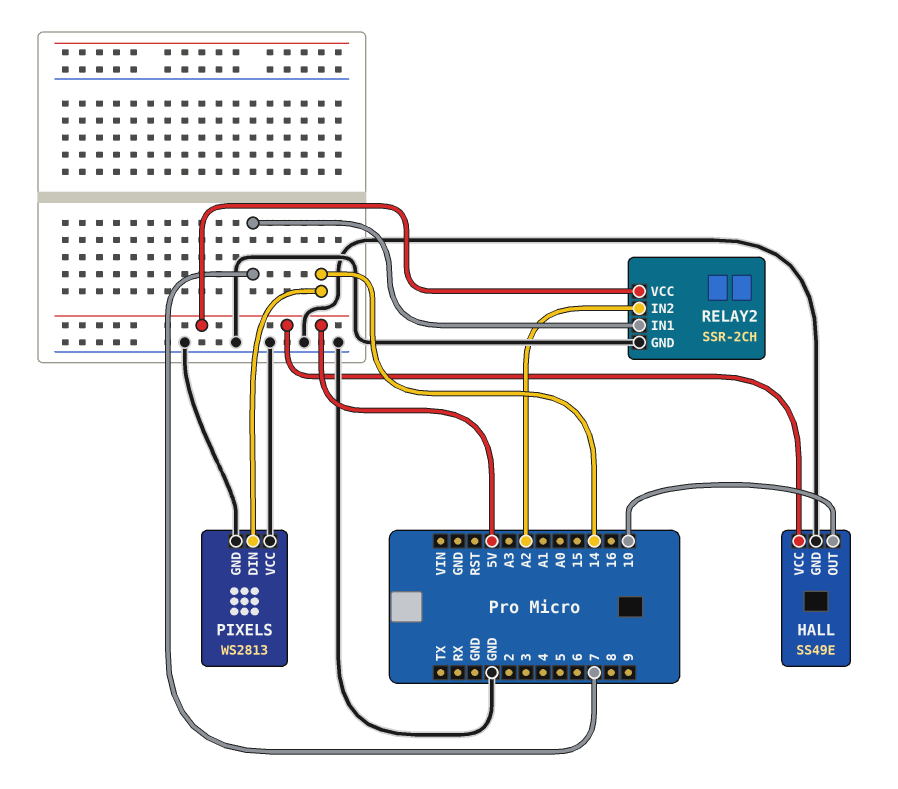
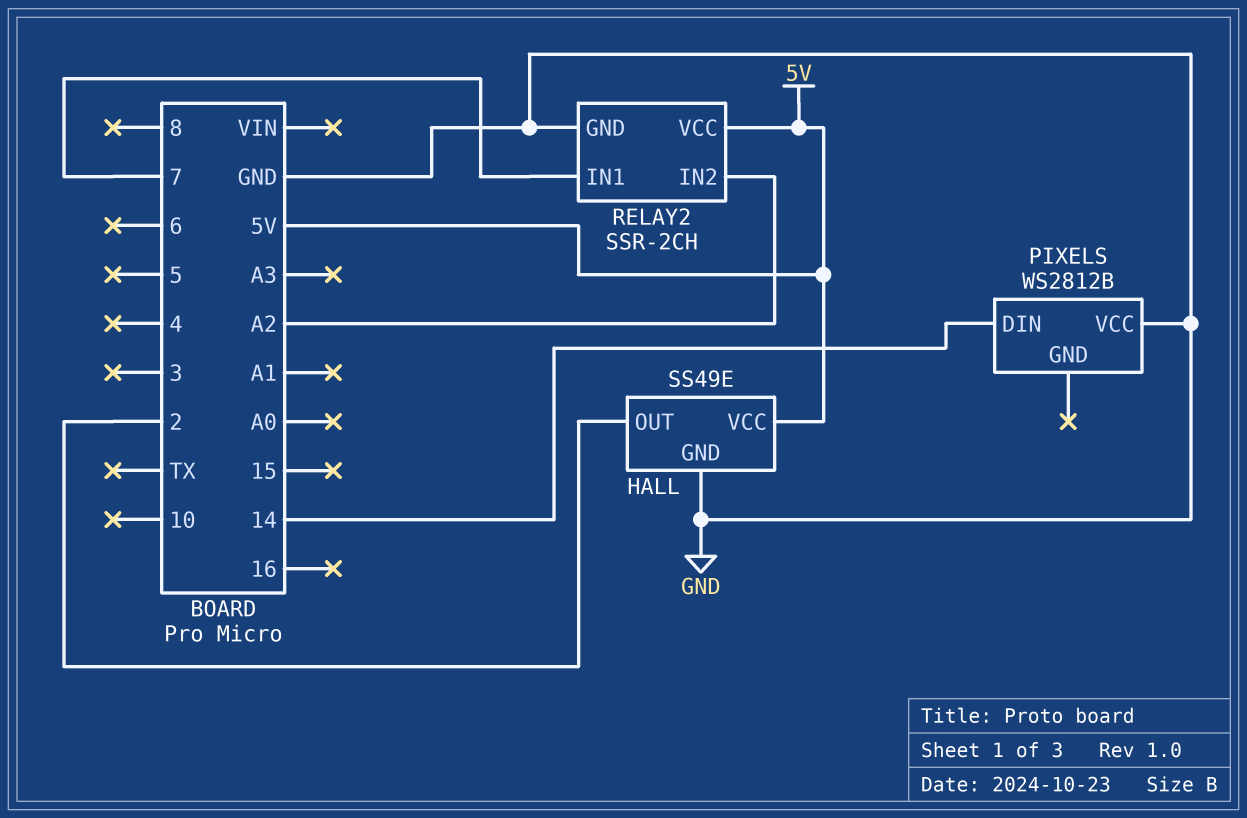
HALL pin OUT: 10 -> 2
PIXELS: WS2813 -> WS2812B
PIXELS pin GND: GND -> none

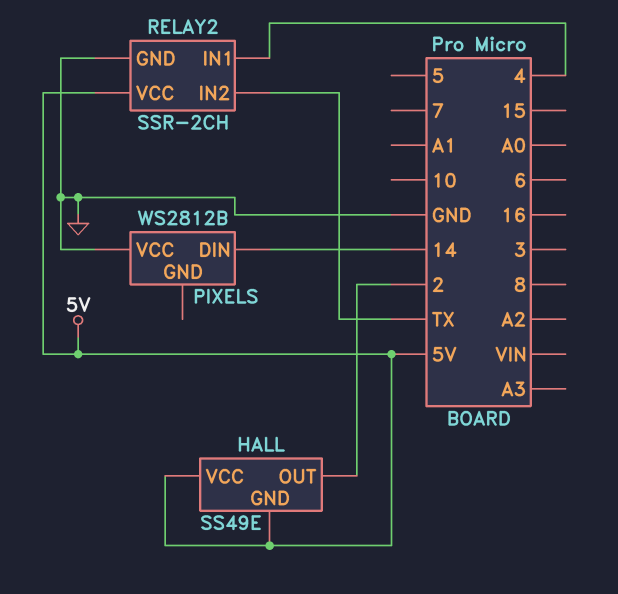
HALL pin GND: GND -> 5V
RELAY2 pin IN1: 7 -> 4
RELAY2 pin IN2: A2 -> TX

